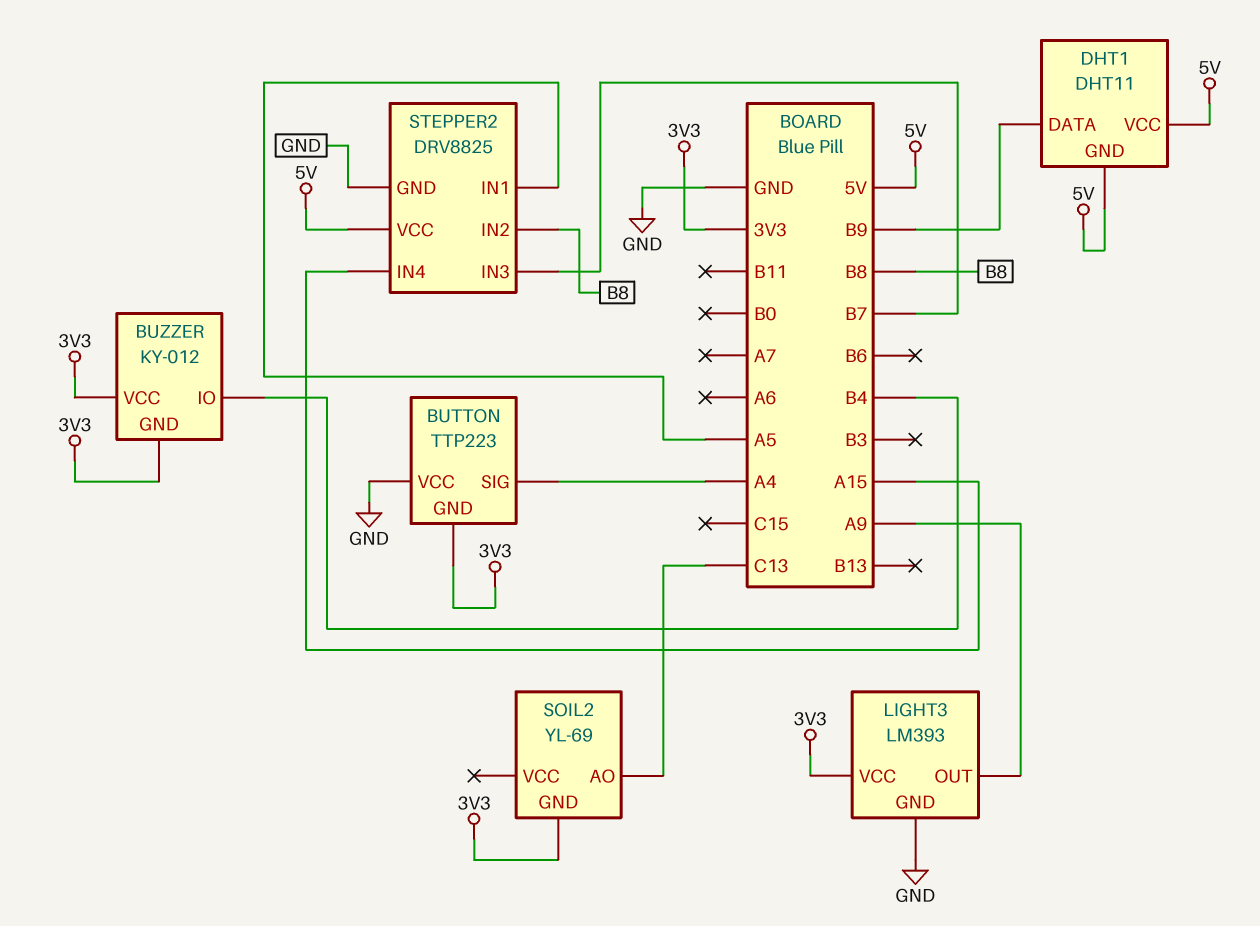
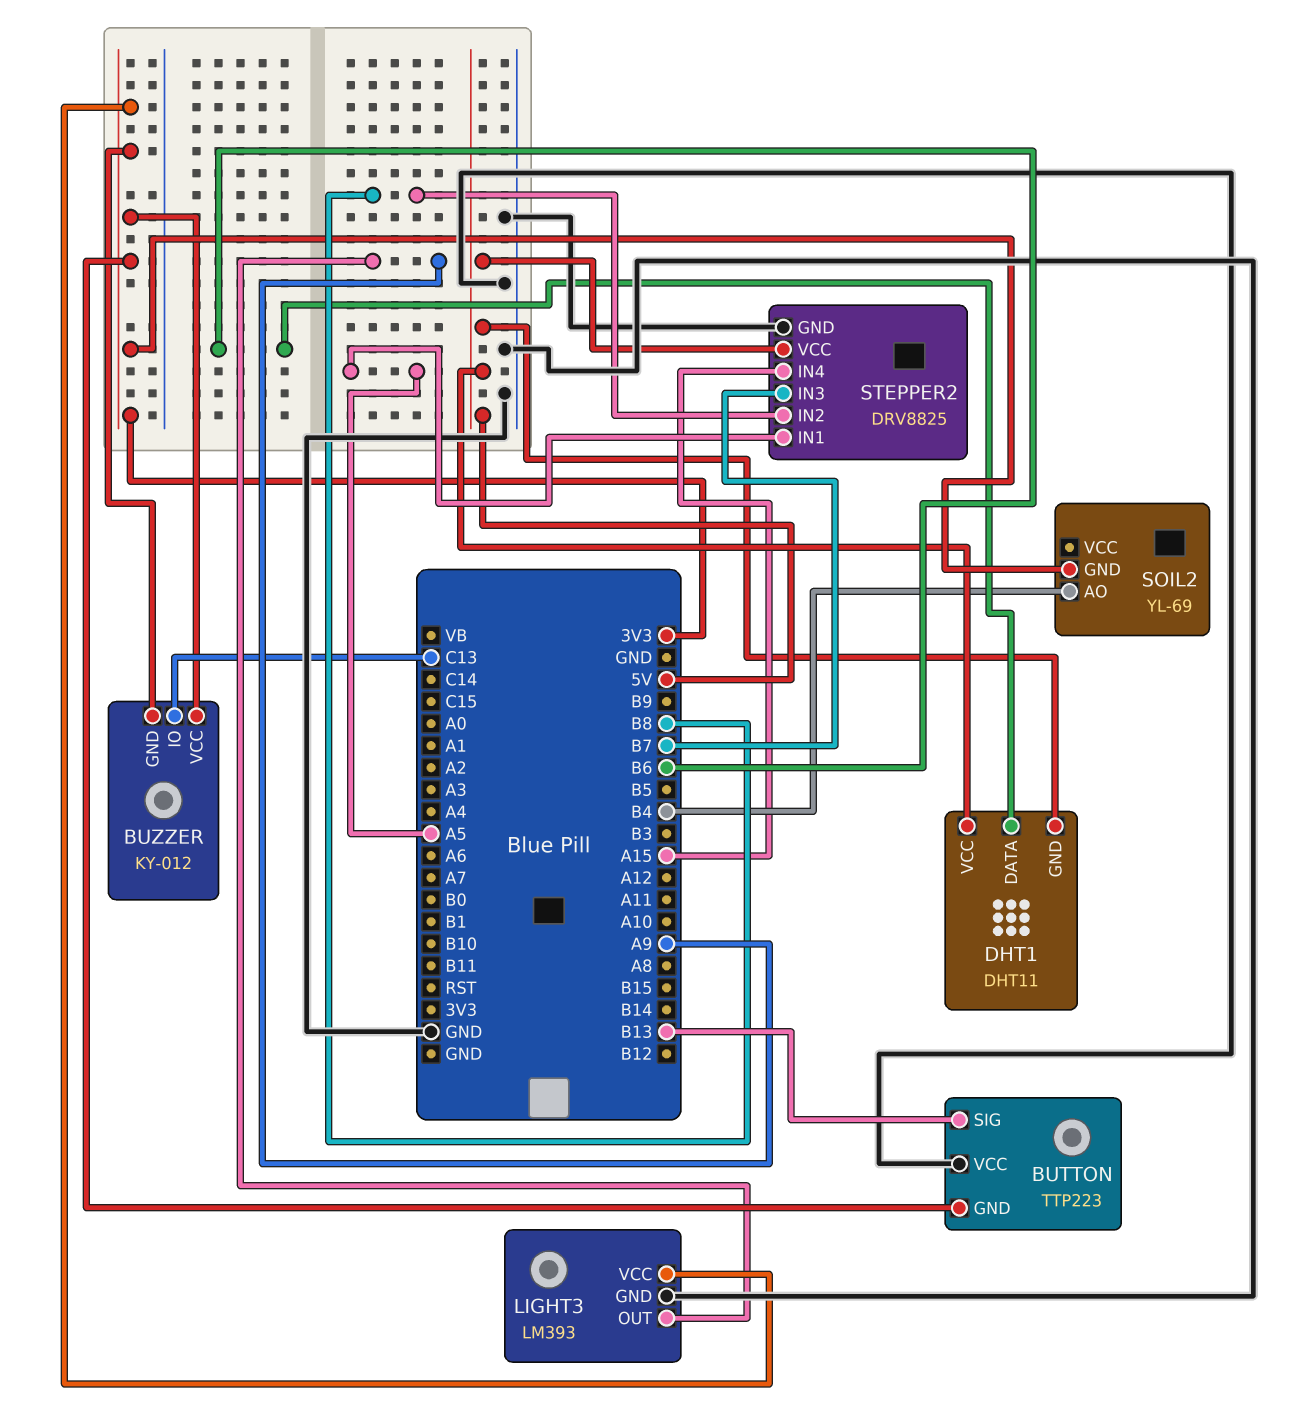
BUTTON pin SIG: A4 -> B13
BUZZER pin IO: B4 -> C13
DHT1 pin DATA: B9 -> B6
SOIL2 pin AO: C13 -> B4

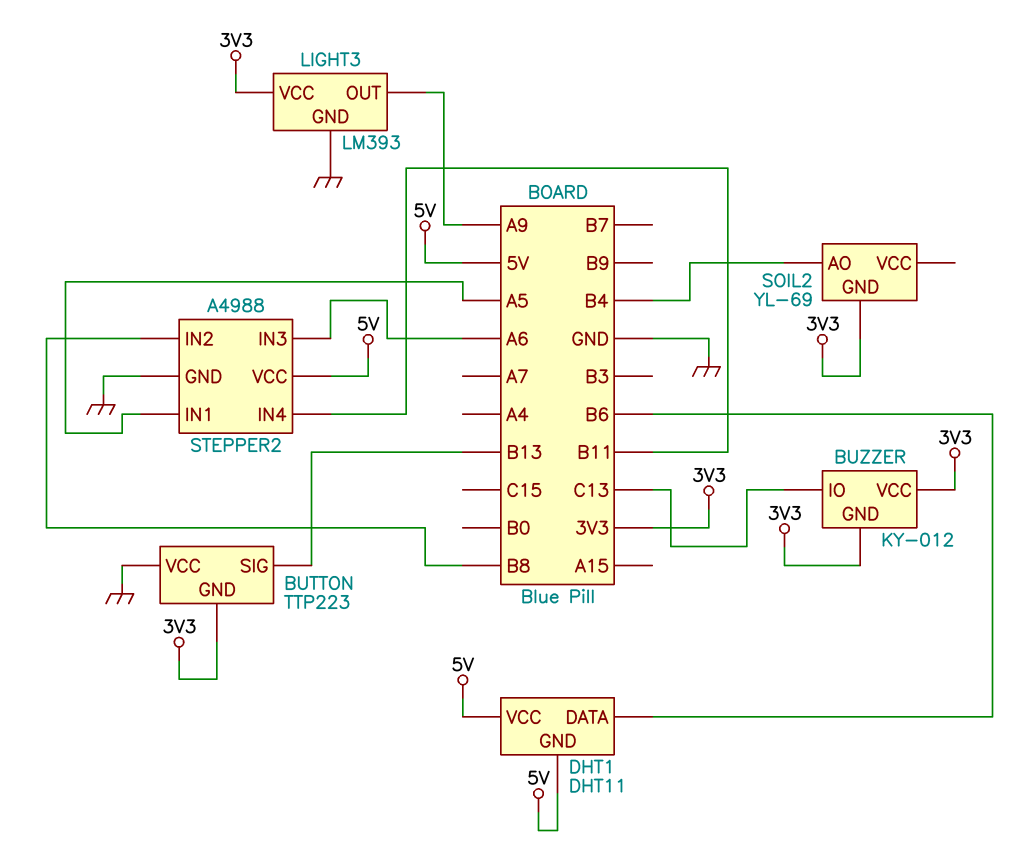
STEPPER2: DRV8825 -> A4988
STEPPER2 pin IN3: B7 -> A6
STEPPER2 pin IN4: A15 -> B11

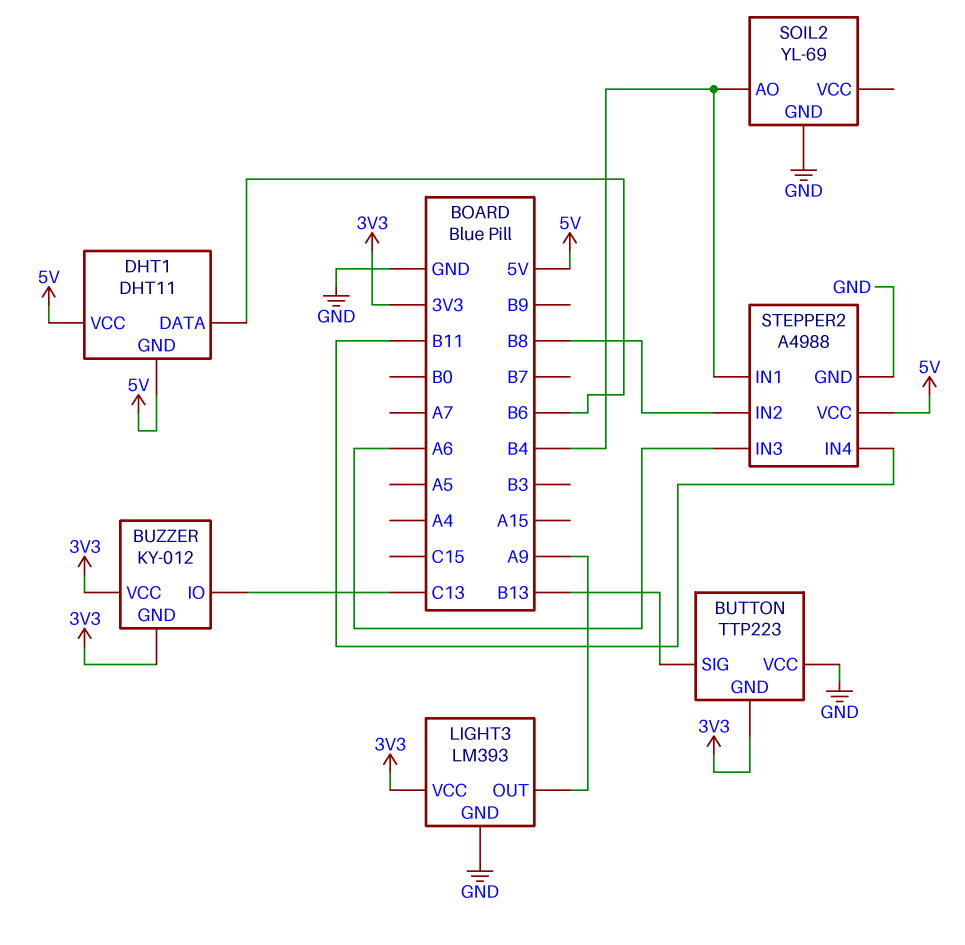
SOIL2 pin GND: 3V3 -> GND
STEPPER2 pin IN1: A5 -> B4

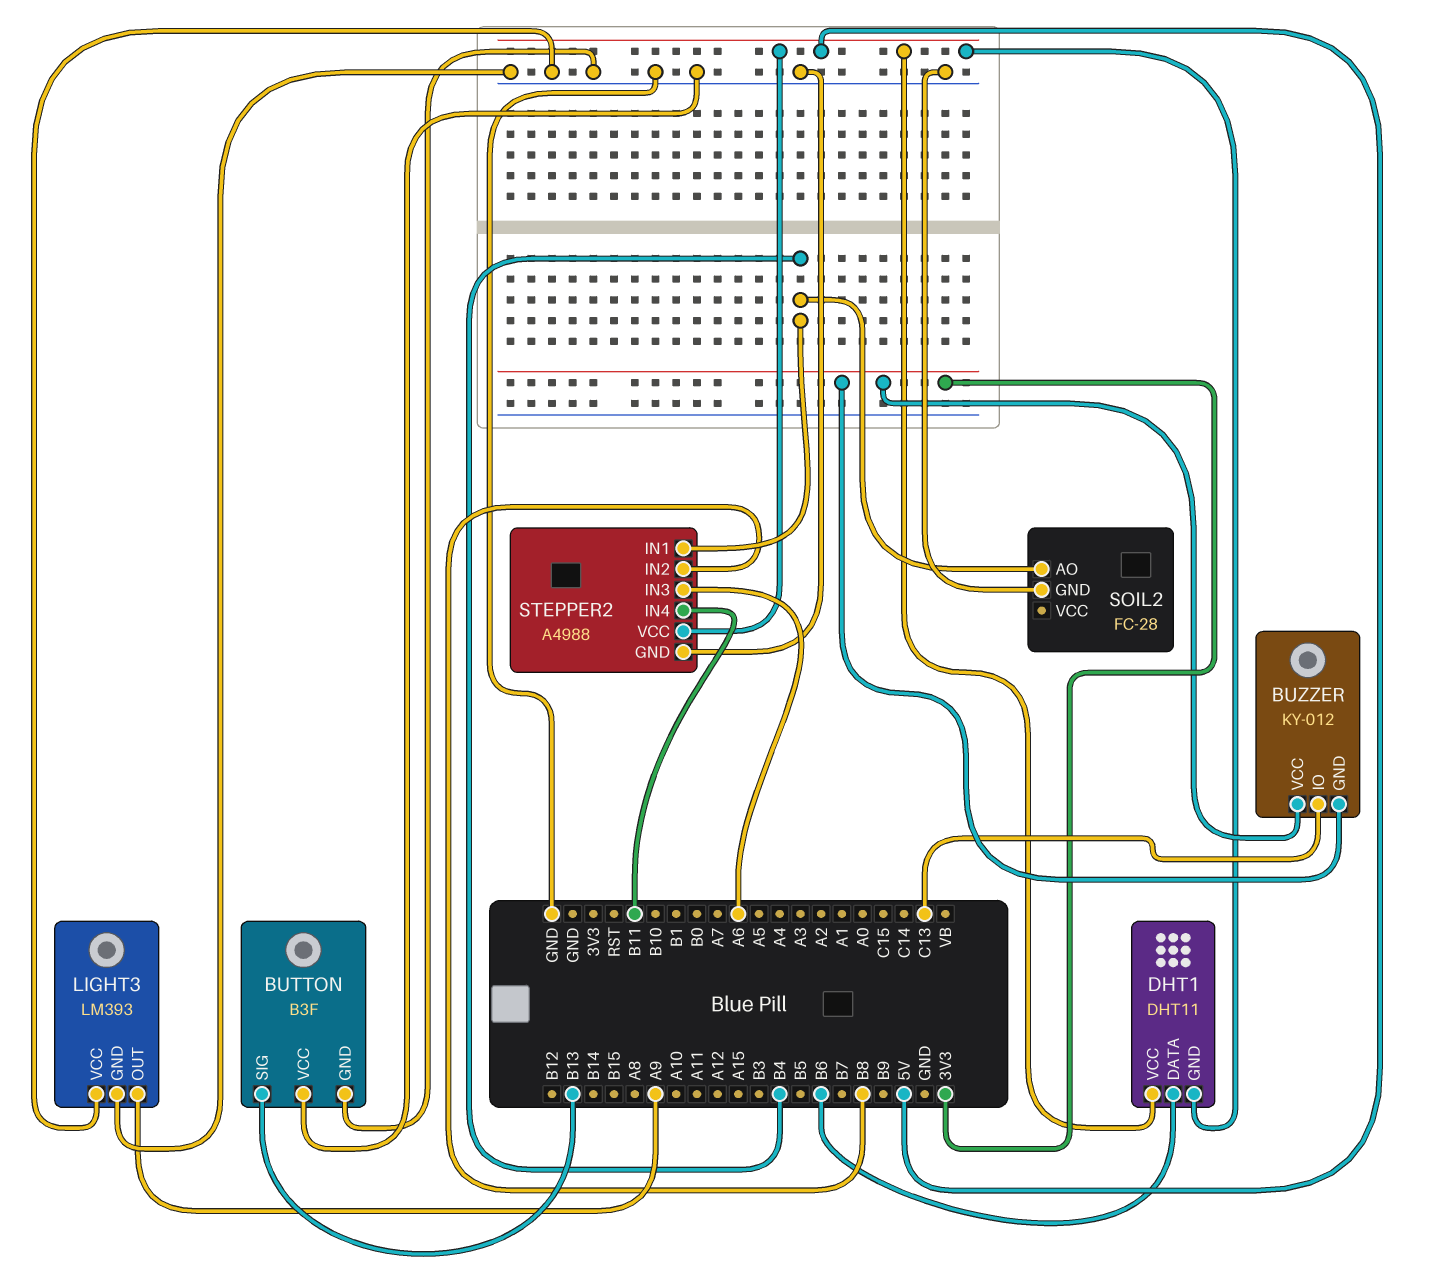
BUTTON: TTP223 -> B3F
BUTTON pin GND: 3V3 -> GND
LIGHT3 pin VCC: 3V3 -> GND
SOIL2: YL-69 -> FC-28

